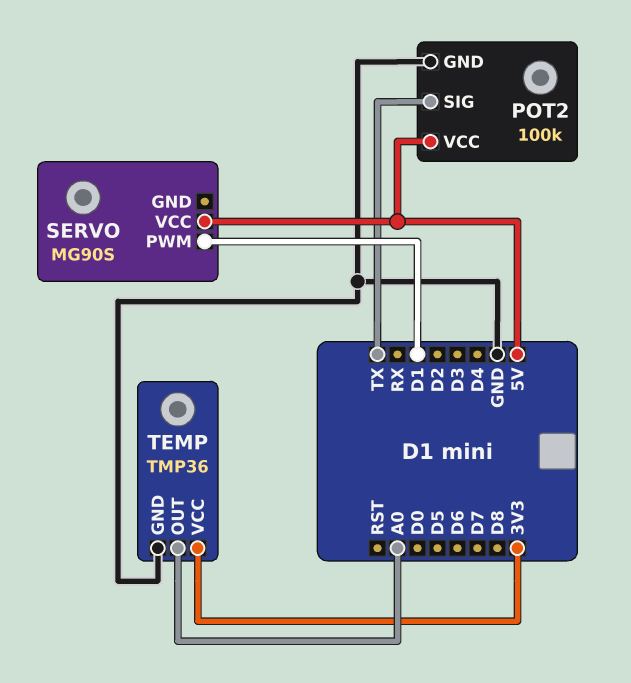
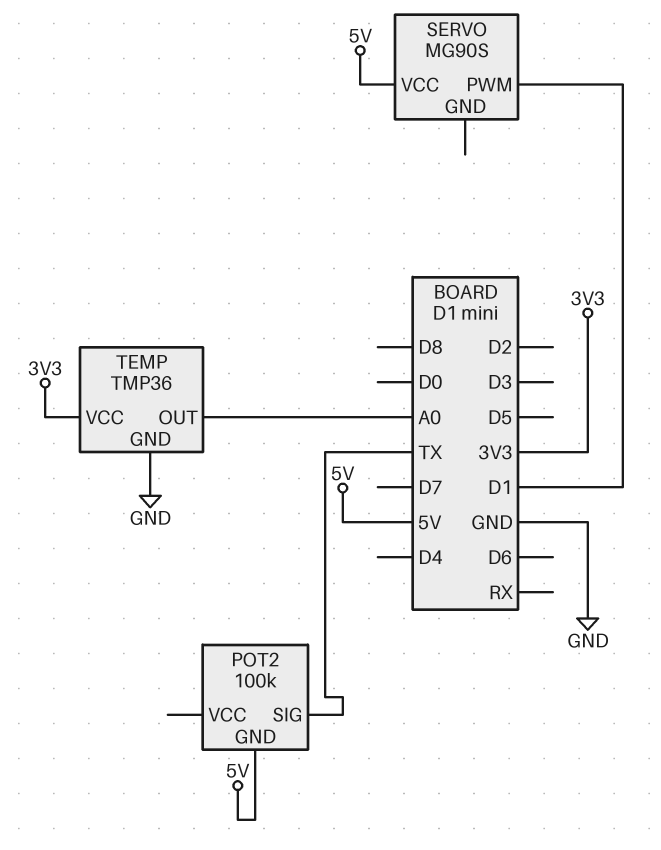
POT2 pin GND: GND -> 5V
POT2 pin VCC: 5V -> none

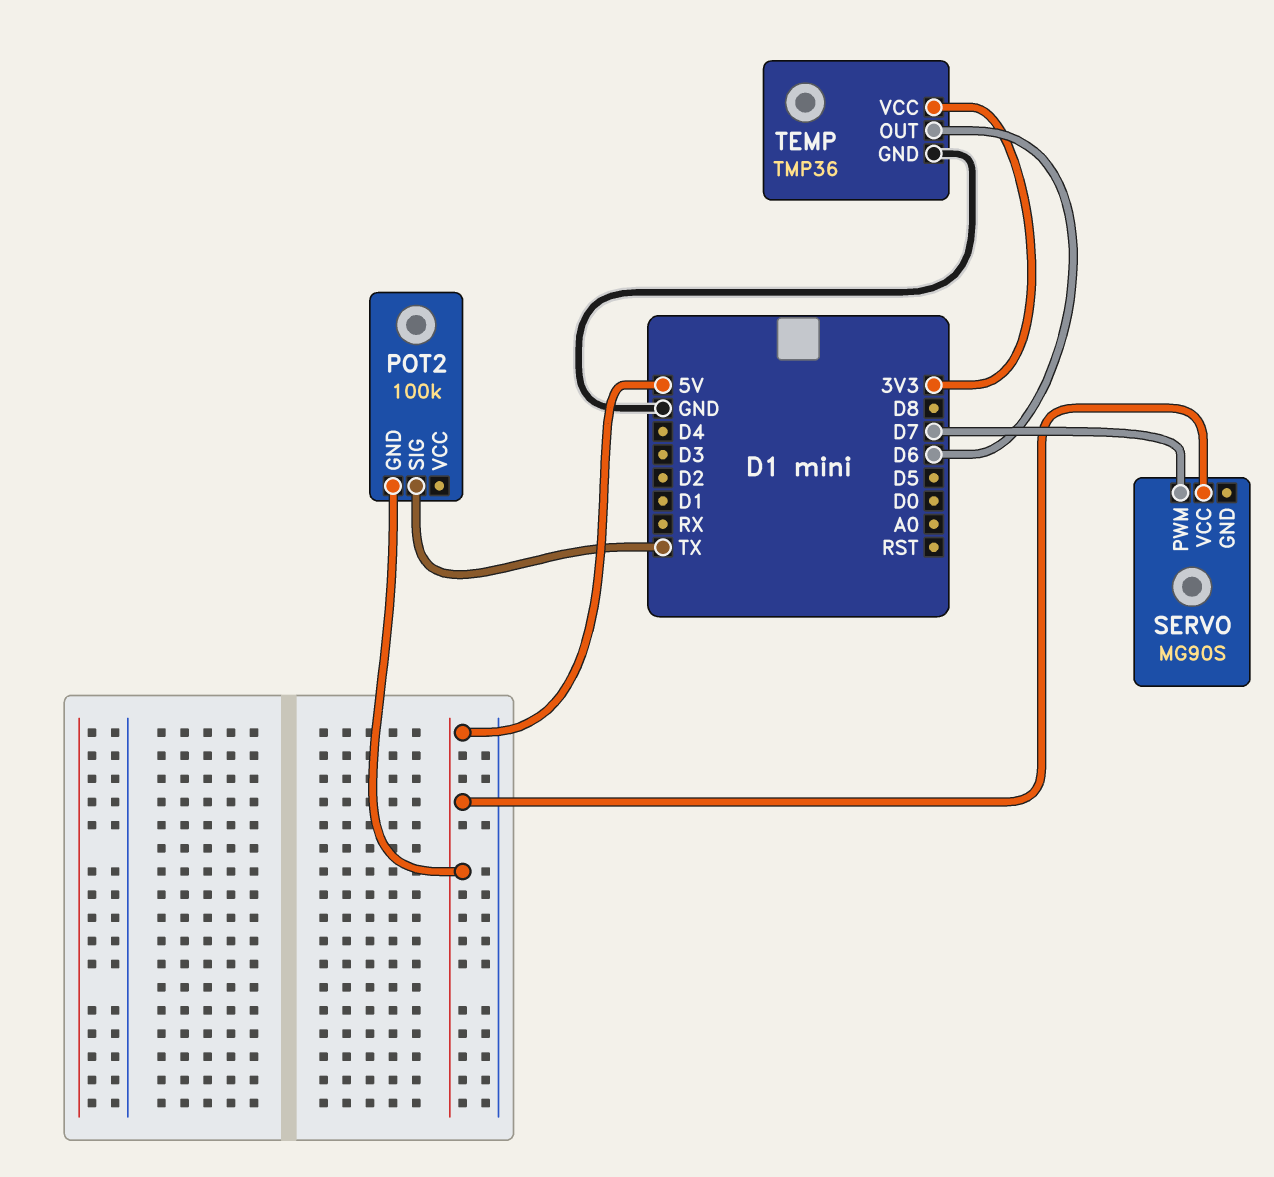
SERVO pin PWM: D1 -> D7
TEMP pin OUT: A0 -> D6

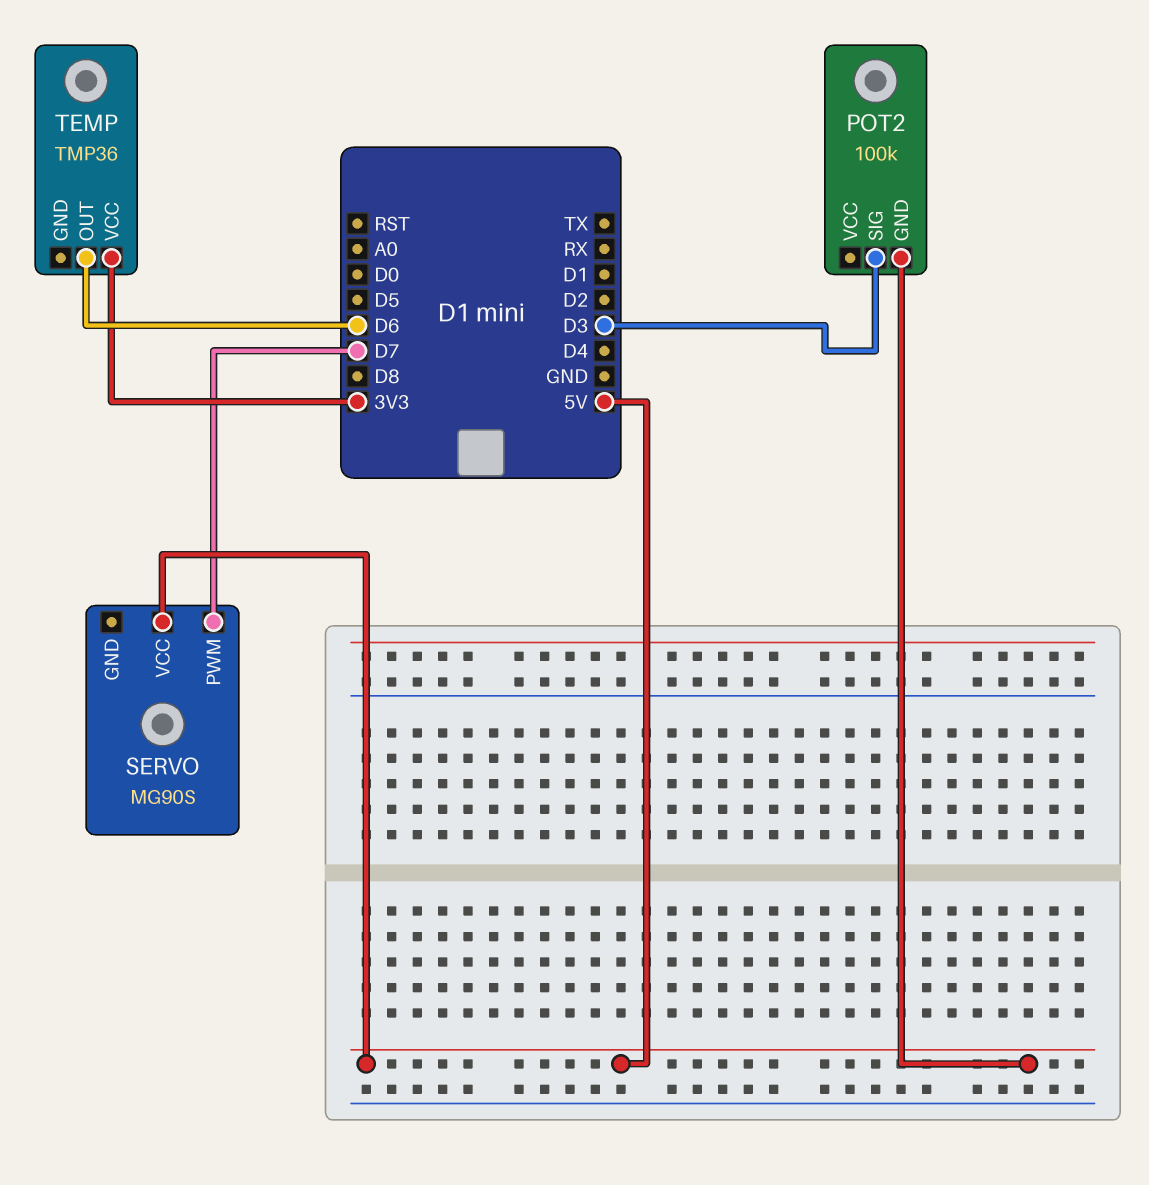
POT2 pin SIG: TX -> D3
TEMP pin GND: GND -> none

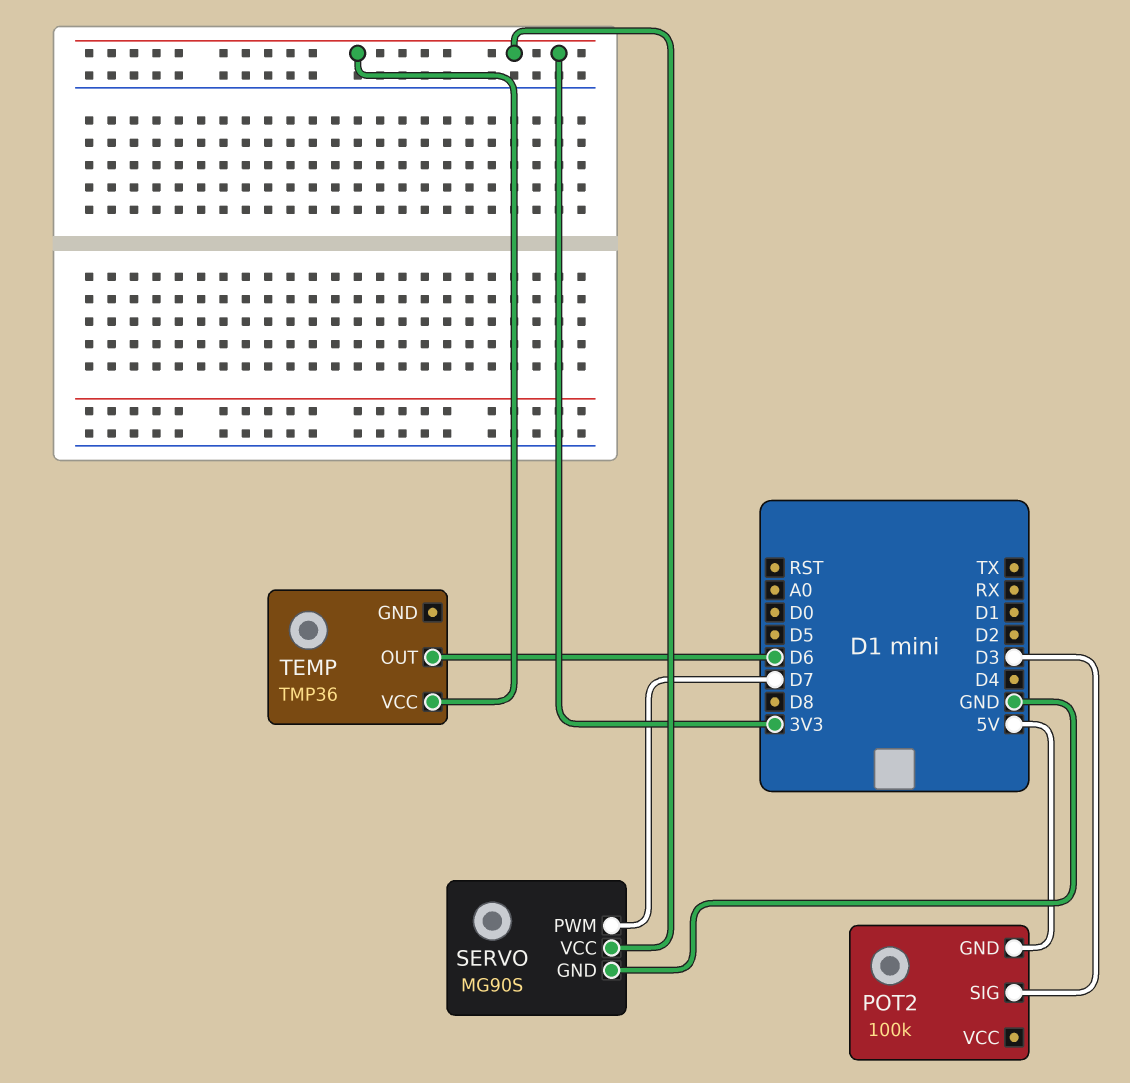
SERVO pin GND: none -> GND
SERVO pin VCC: 5V -> 3V3

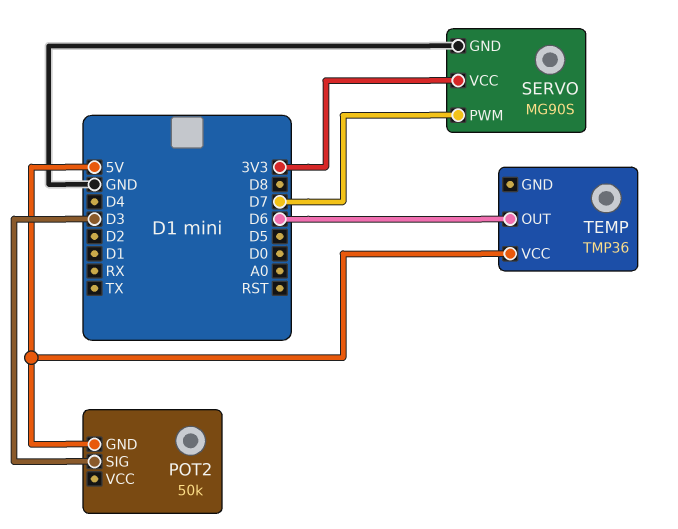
POT2: 100k -> 50k
TEMP pin VCC: 3V3 -> 5V

